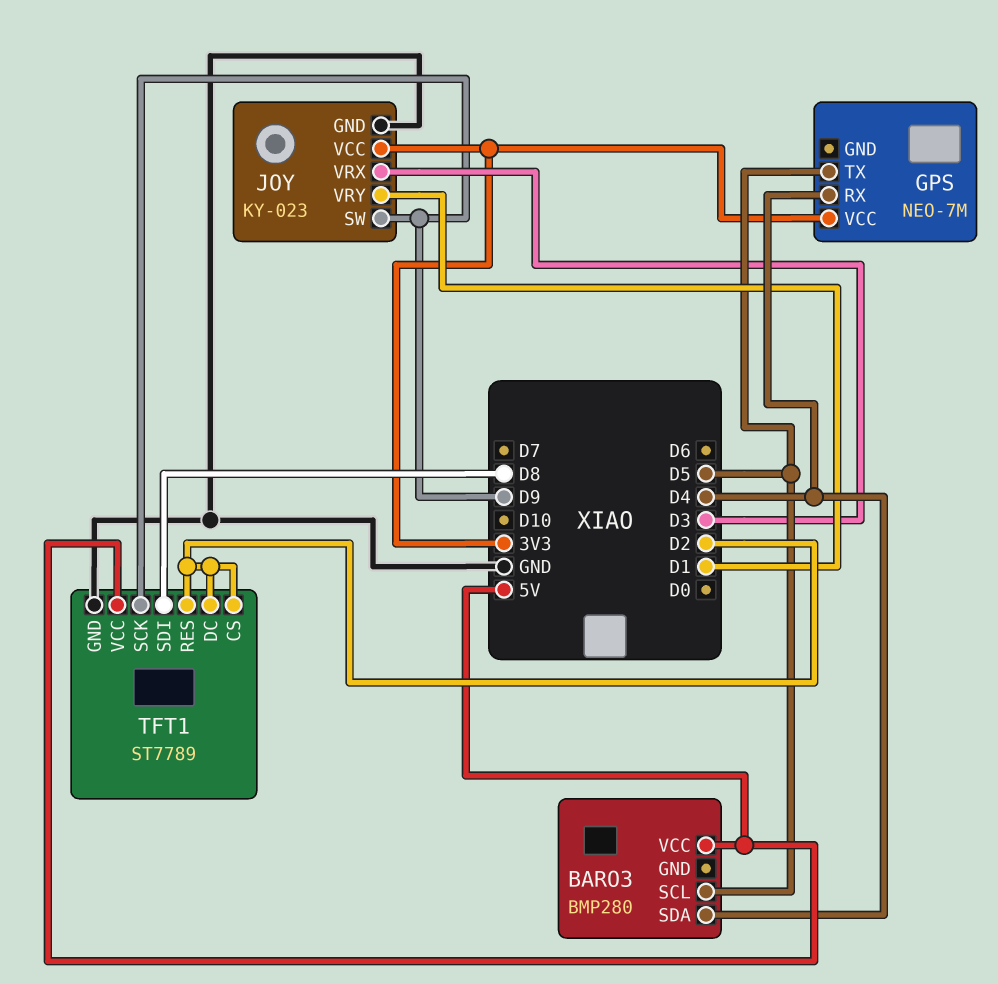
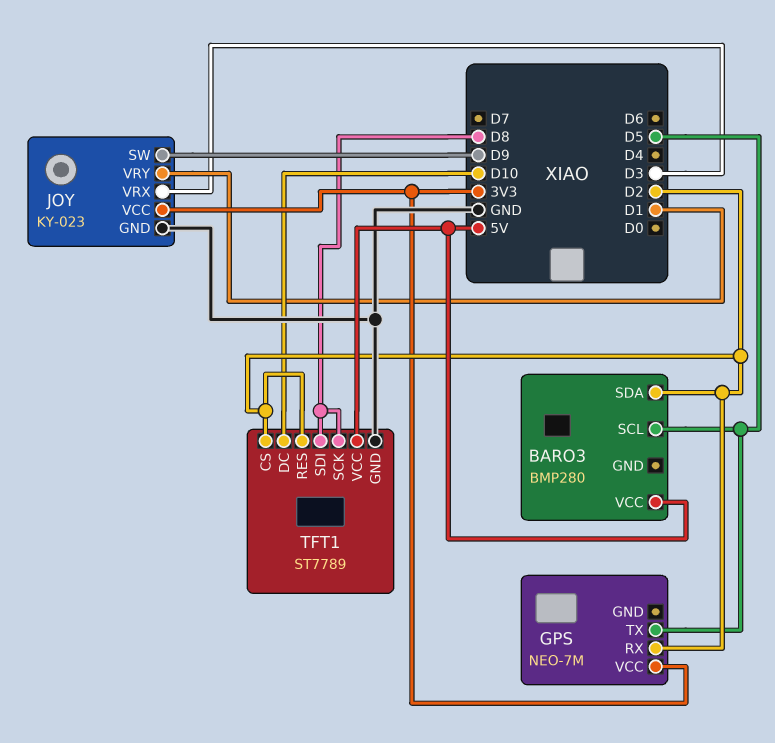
BARO3 pin SDA: D4 -> D2
GPS pin RX: D4 -> D2
TFT1 pin DC: D2 -> D10
TFT1 pin SCK: D9 -> D8

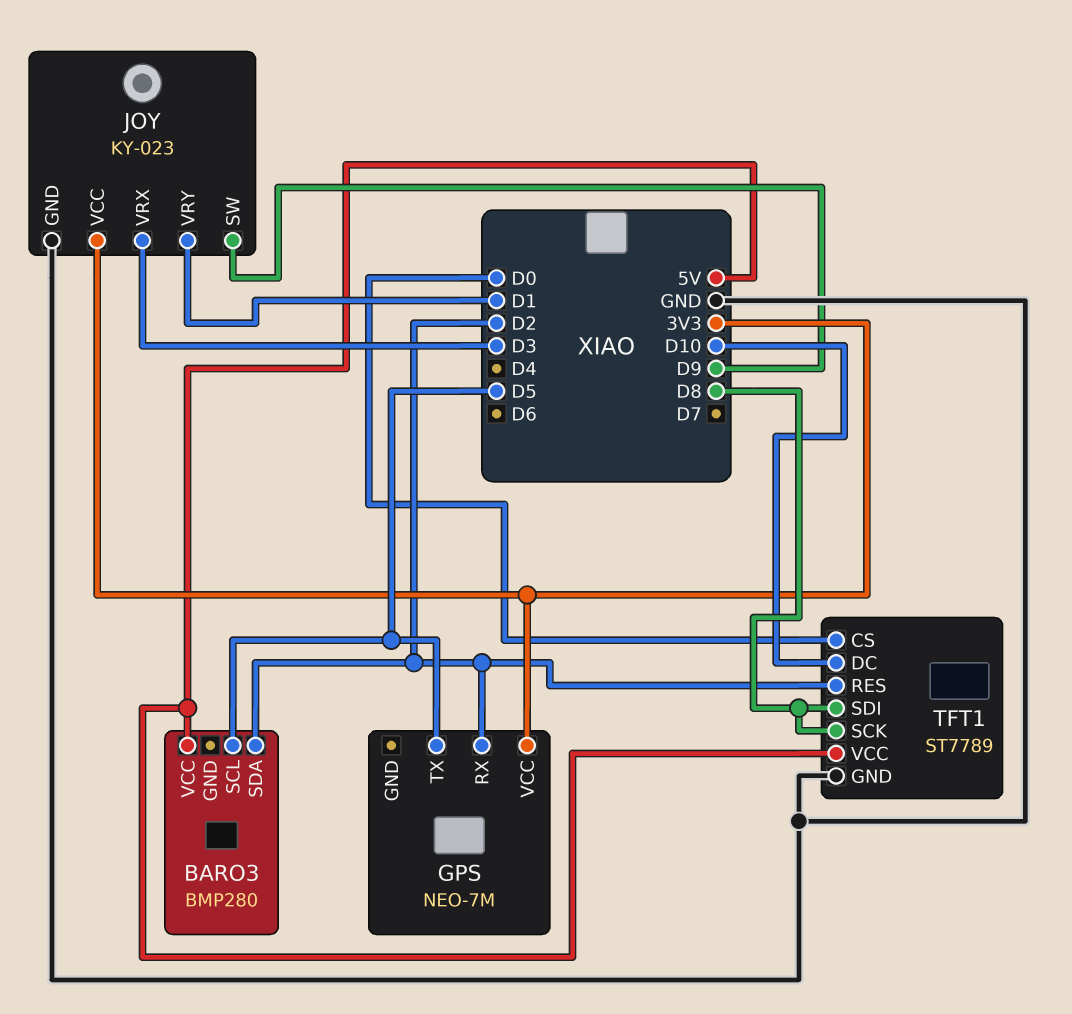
TFT1 pin CS: D2 -> D0

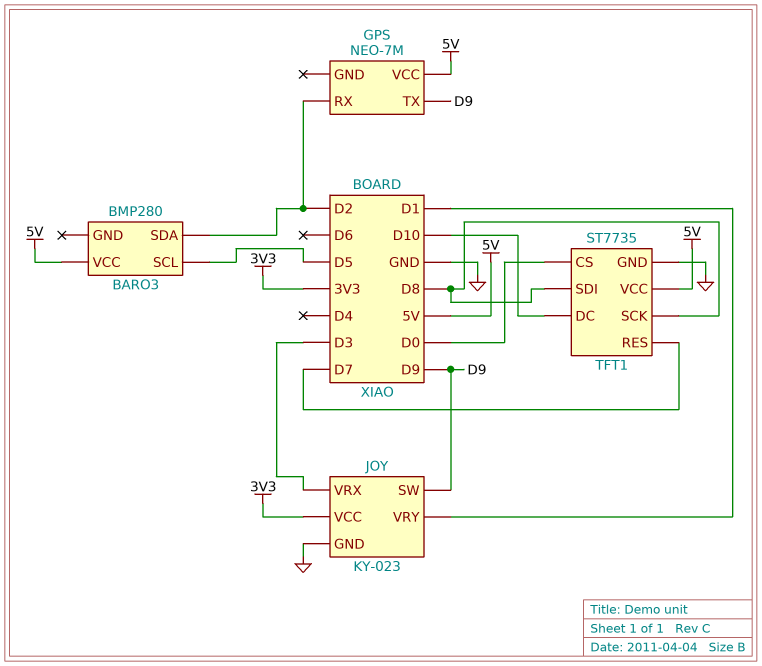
GPS pin TX: D5 -> D9
GPS pin VCC: 3V3 -> 5V
TFT1: ST7789 -> ST7735
TFT1 pin RES: D2 -> D7

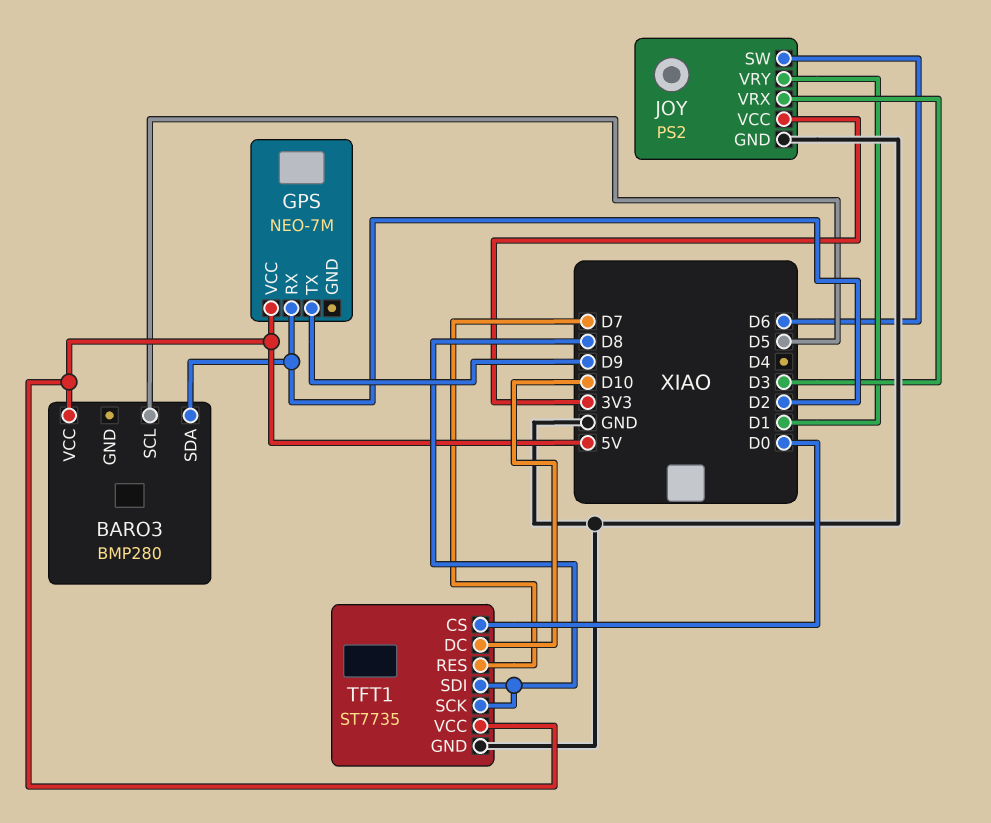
JOY: KY-023 -> PS2
JOY pin SW: D9 -> D6

